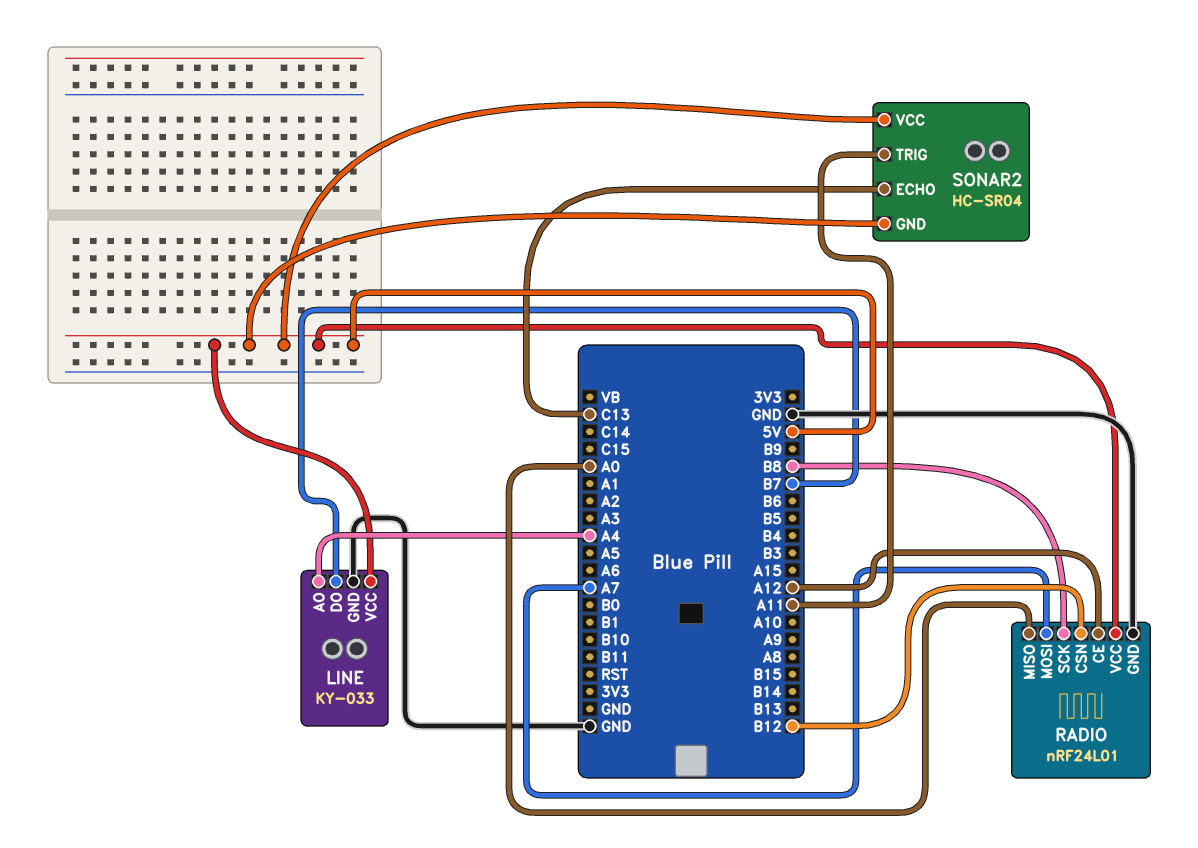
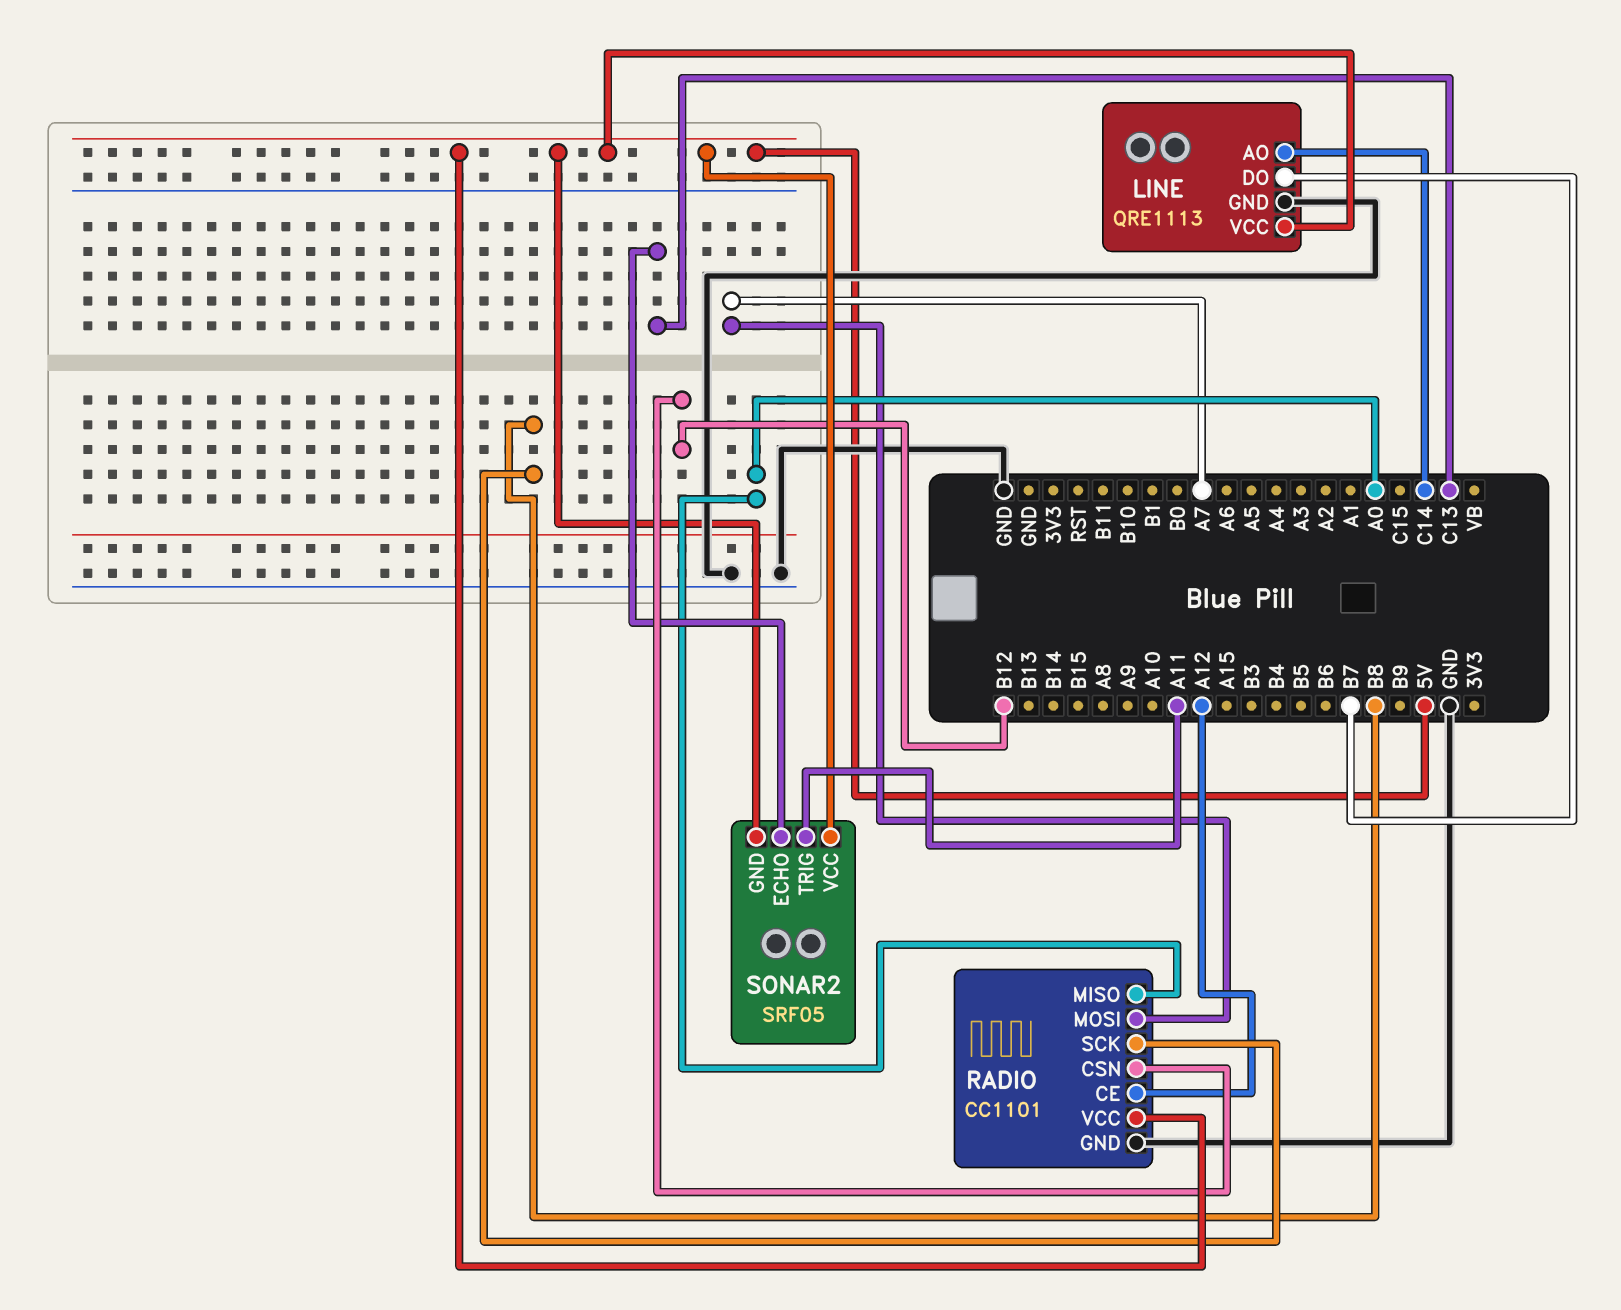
LINE: KY-033 -> QRE1113
LINE pin AO: A4 -> C14
RADIO: nRF24L01 -> CC1101
SONAR2: HC-SR04 -> SRF05

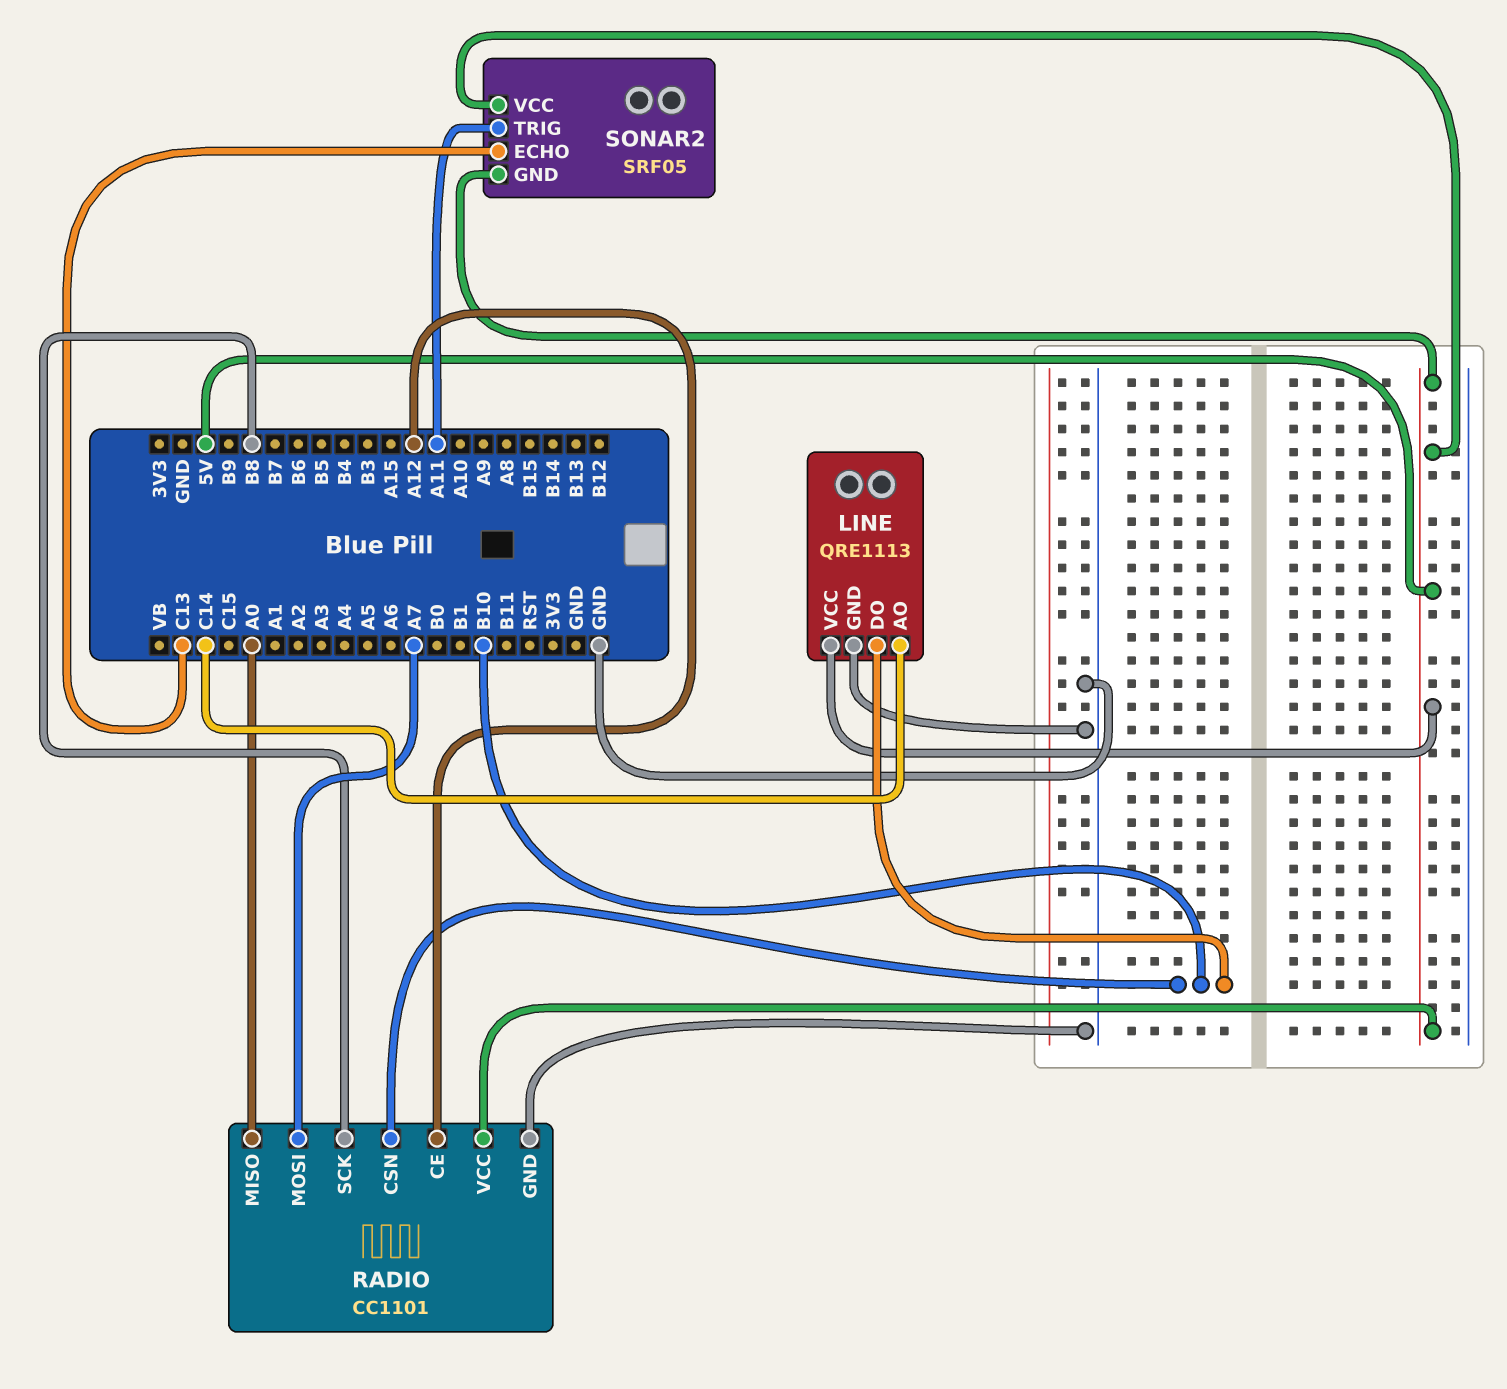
LINE pin DO: B7 -> B10
RADIO pin CSN: B12 -> B10

